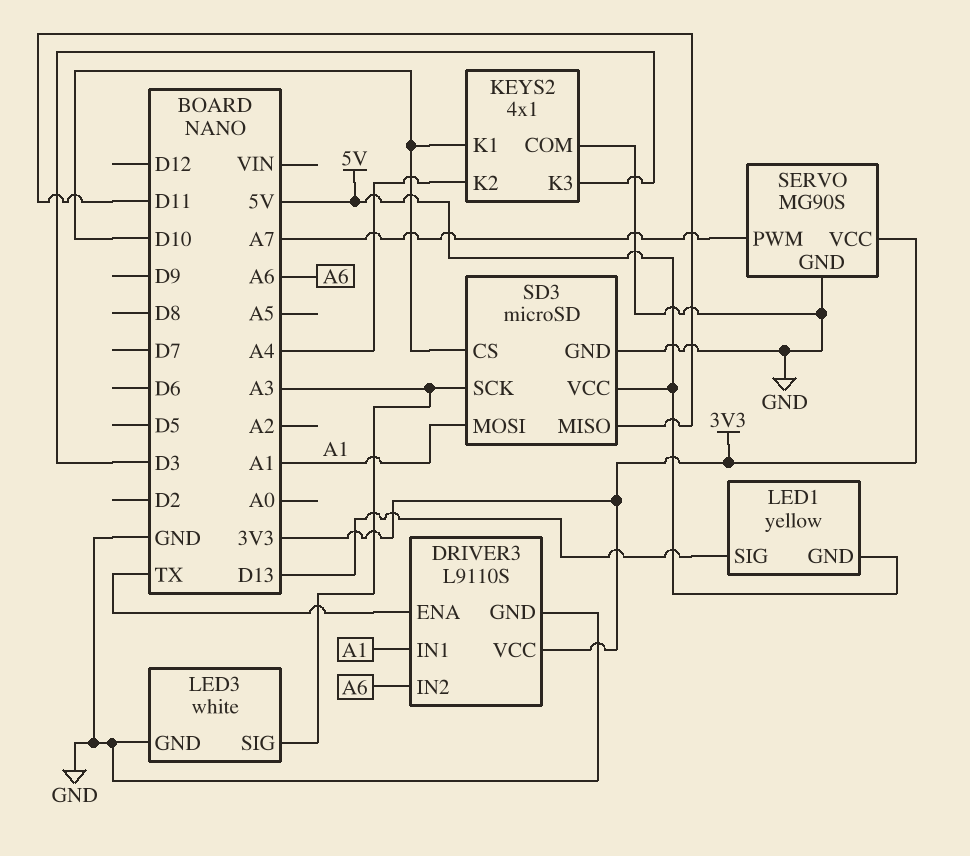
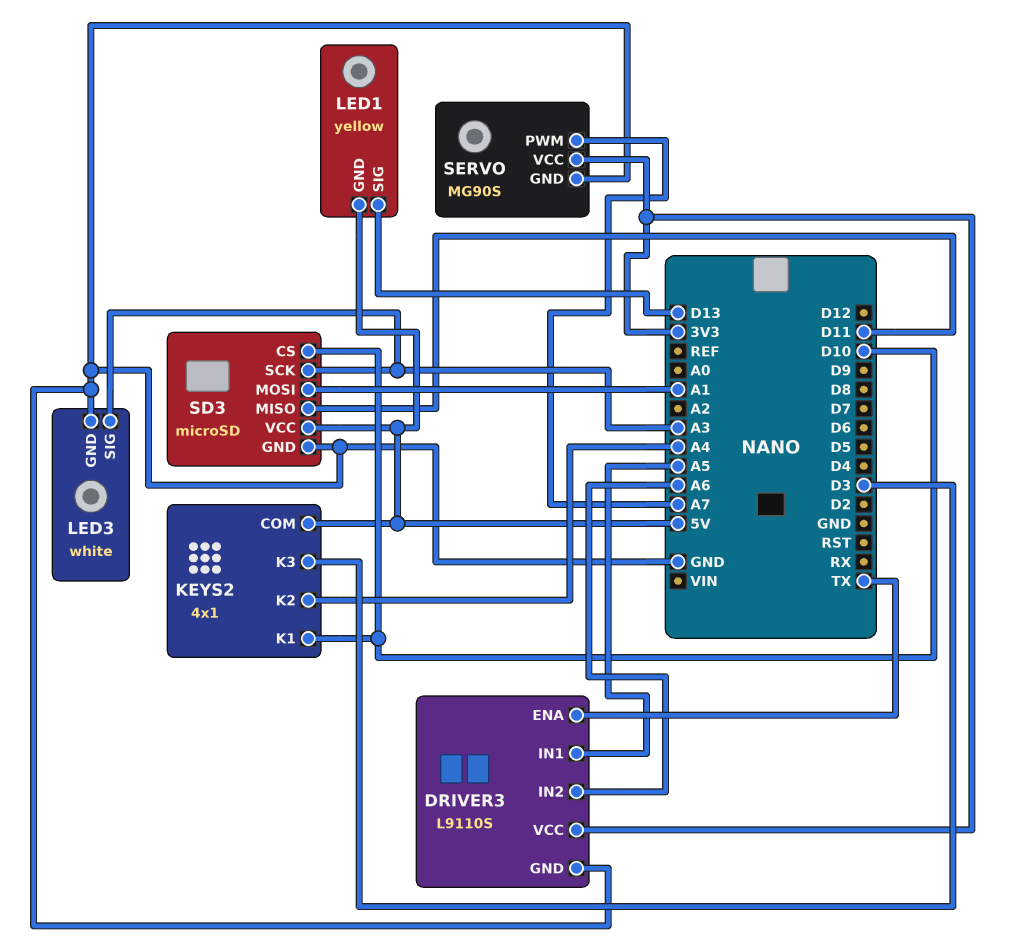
DRIVER3 pin IN1: A1 -> A5
KEYS2 pin COM: GND -> 5V

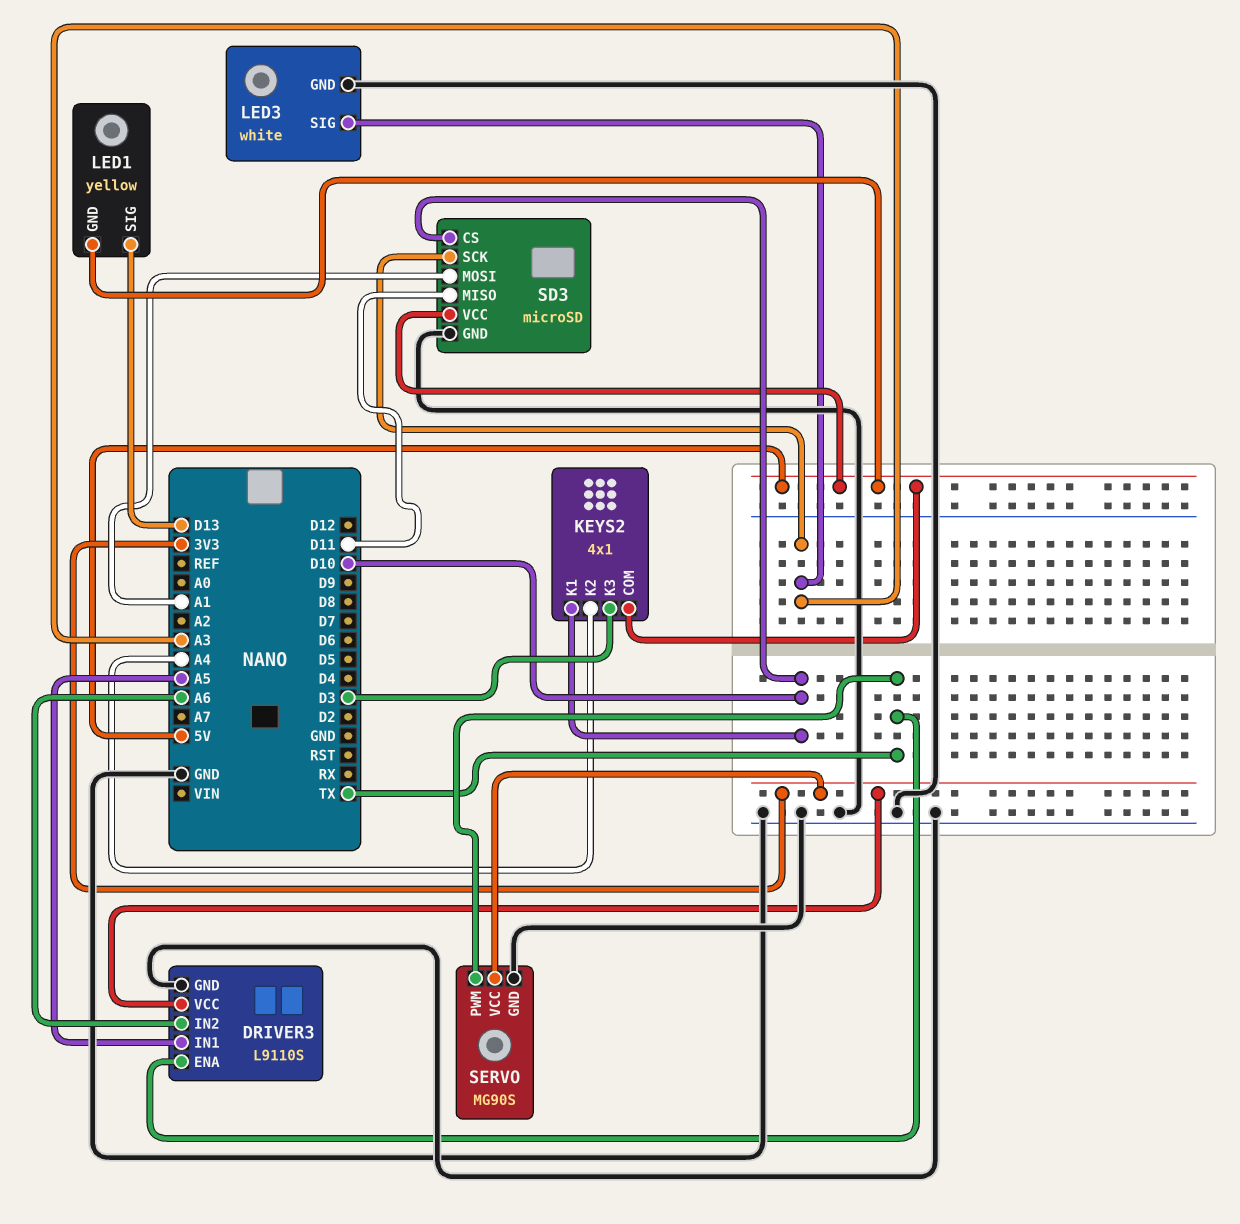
SERVO pin PWM: A7 -> TX

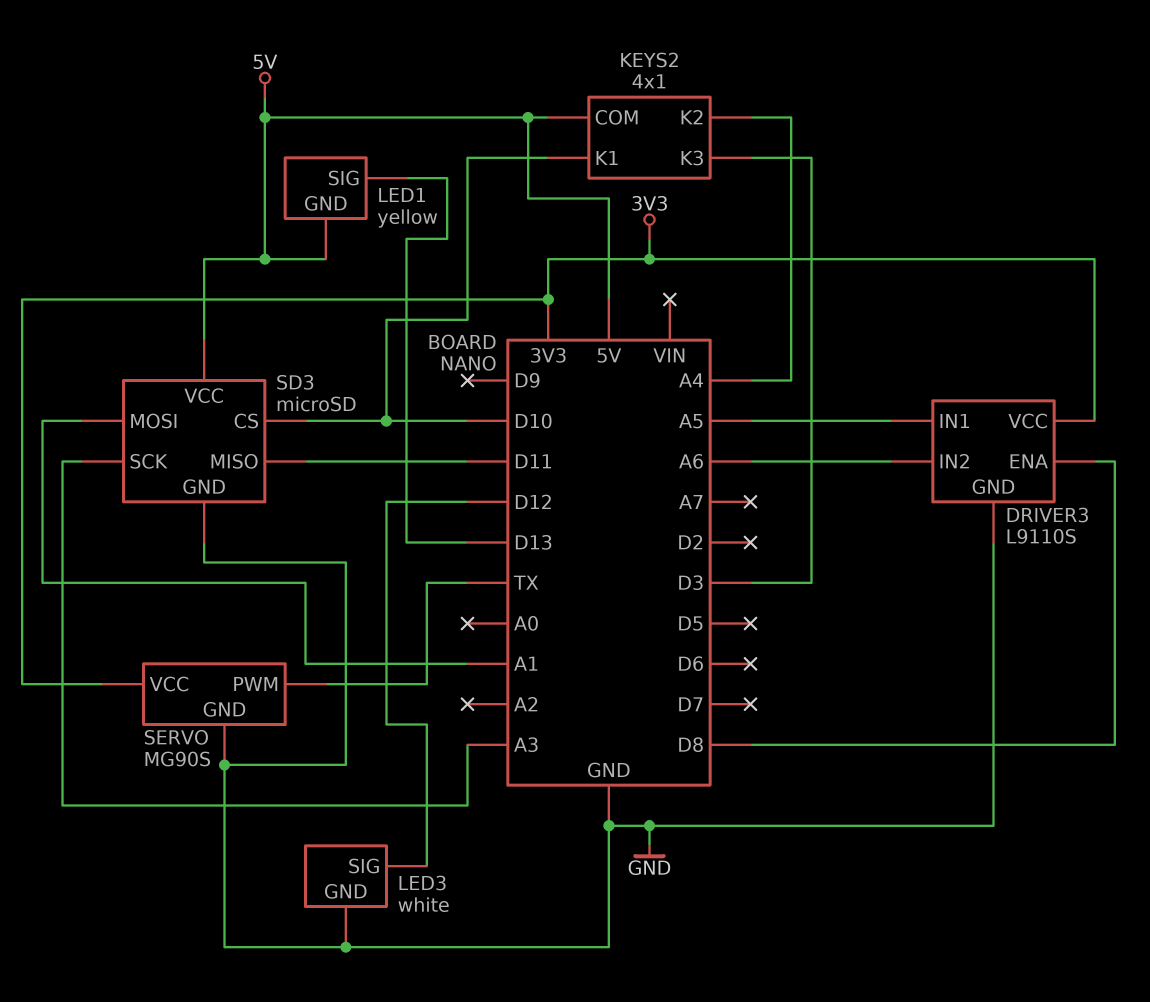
DRIVER3 pin ENA: TX -> D8
LED3 pin SIG: A3 -> D12

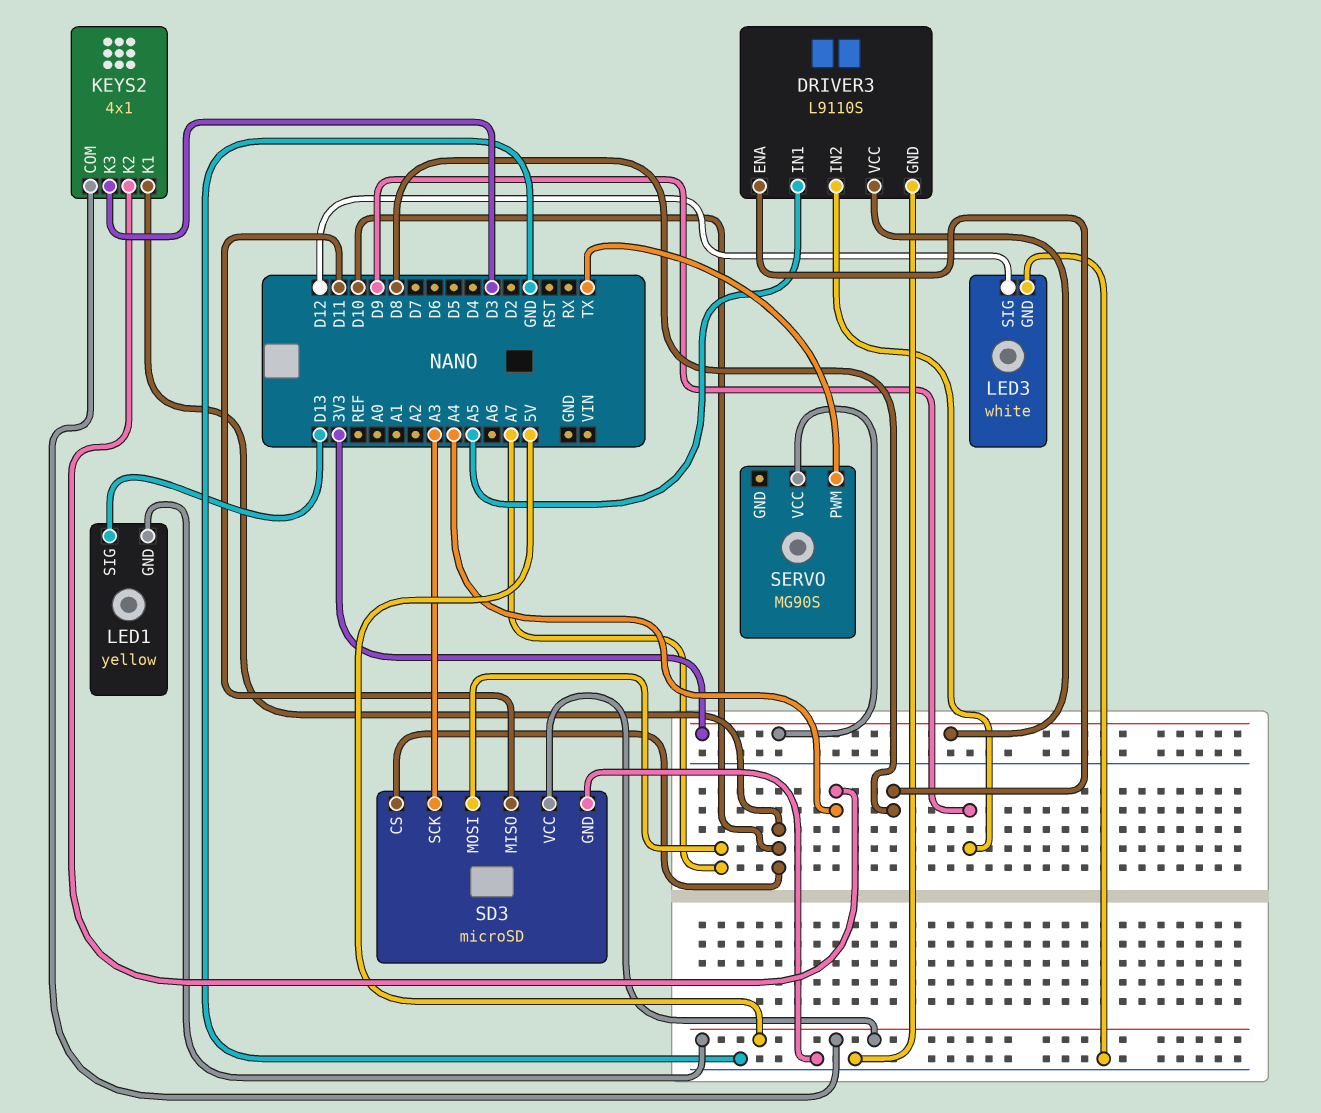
DRIVER3 pin IN2: A6 -> D9
SD3 pin MOSI: A1 -> A7
SERVO pin GND: GND -> none

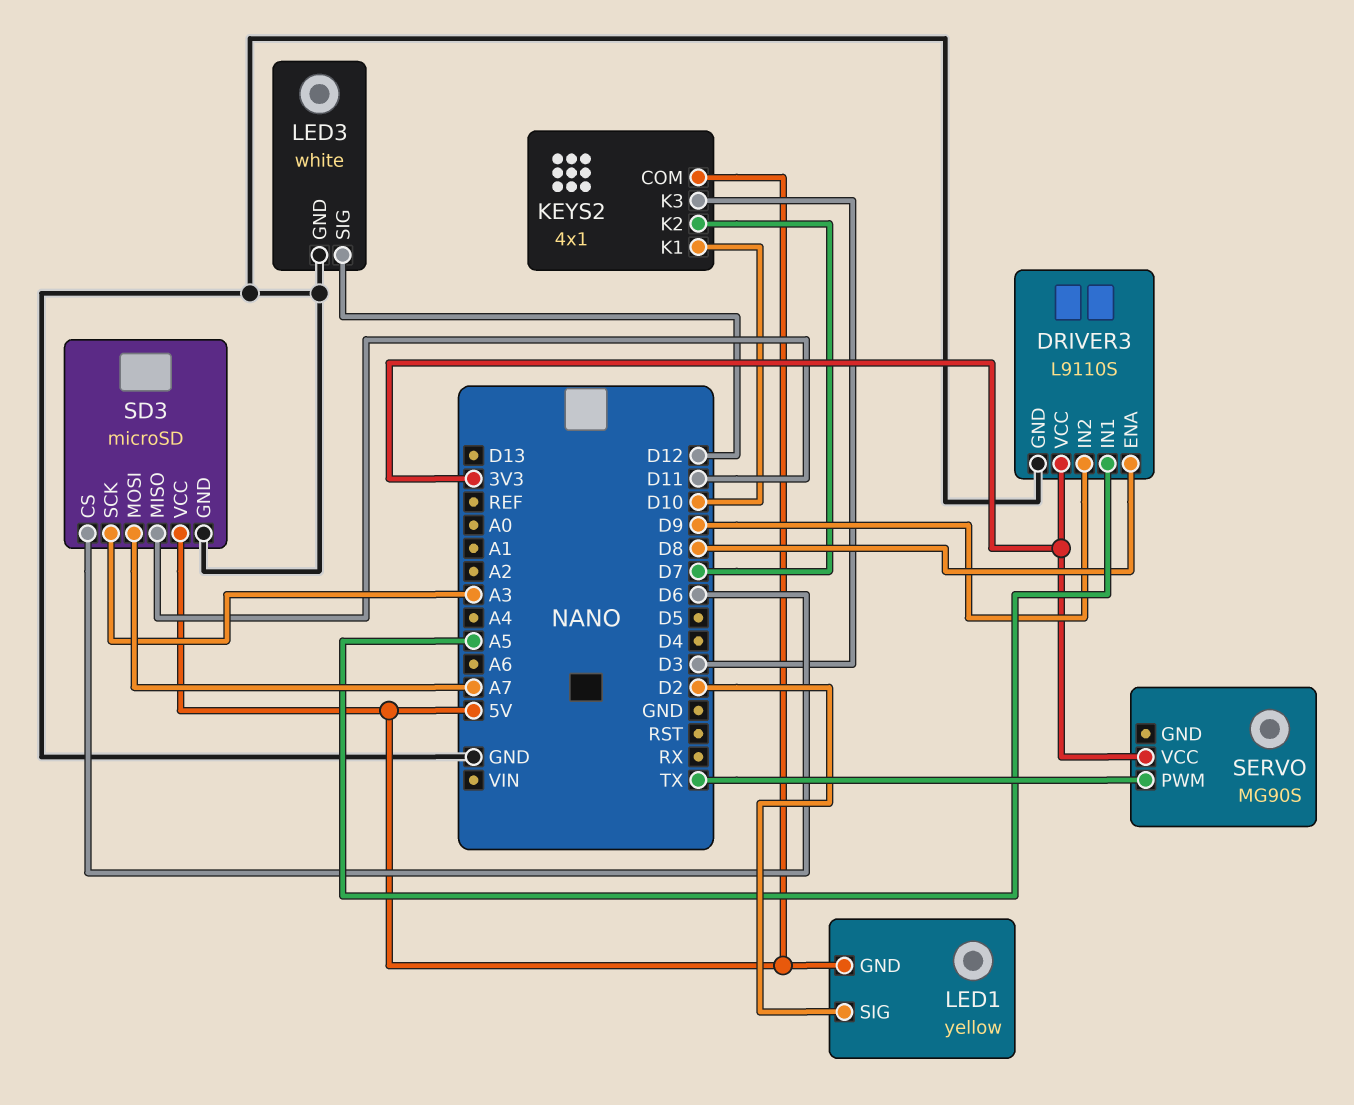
KEYS2 pin K2: A4 -> D7
LED1 pin SIG: D13 -> D2
SD3 pin CS: D10 -> D6

